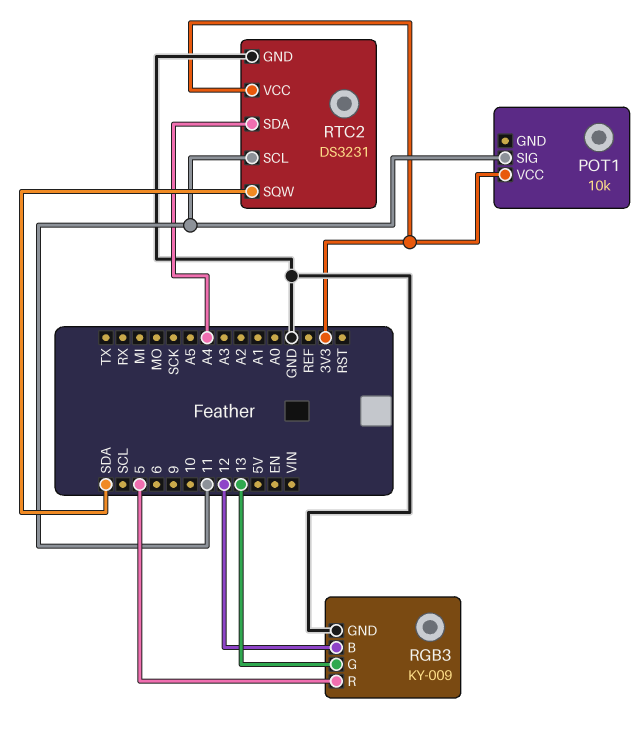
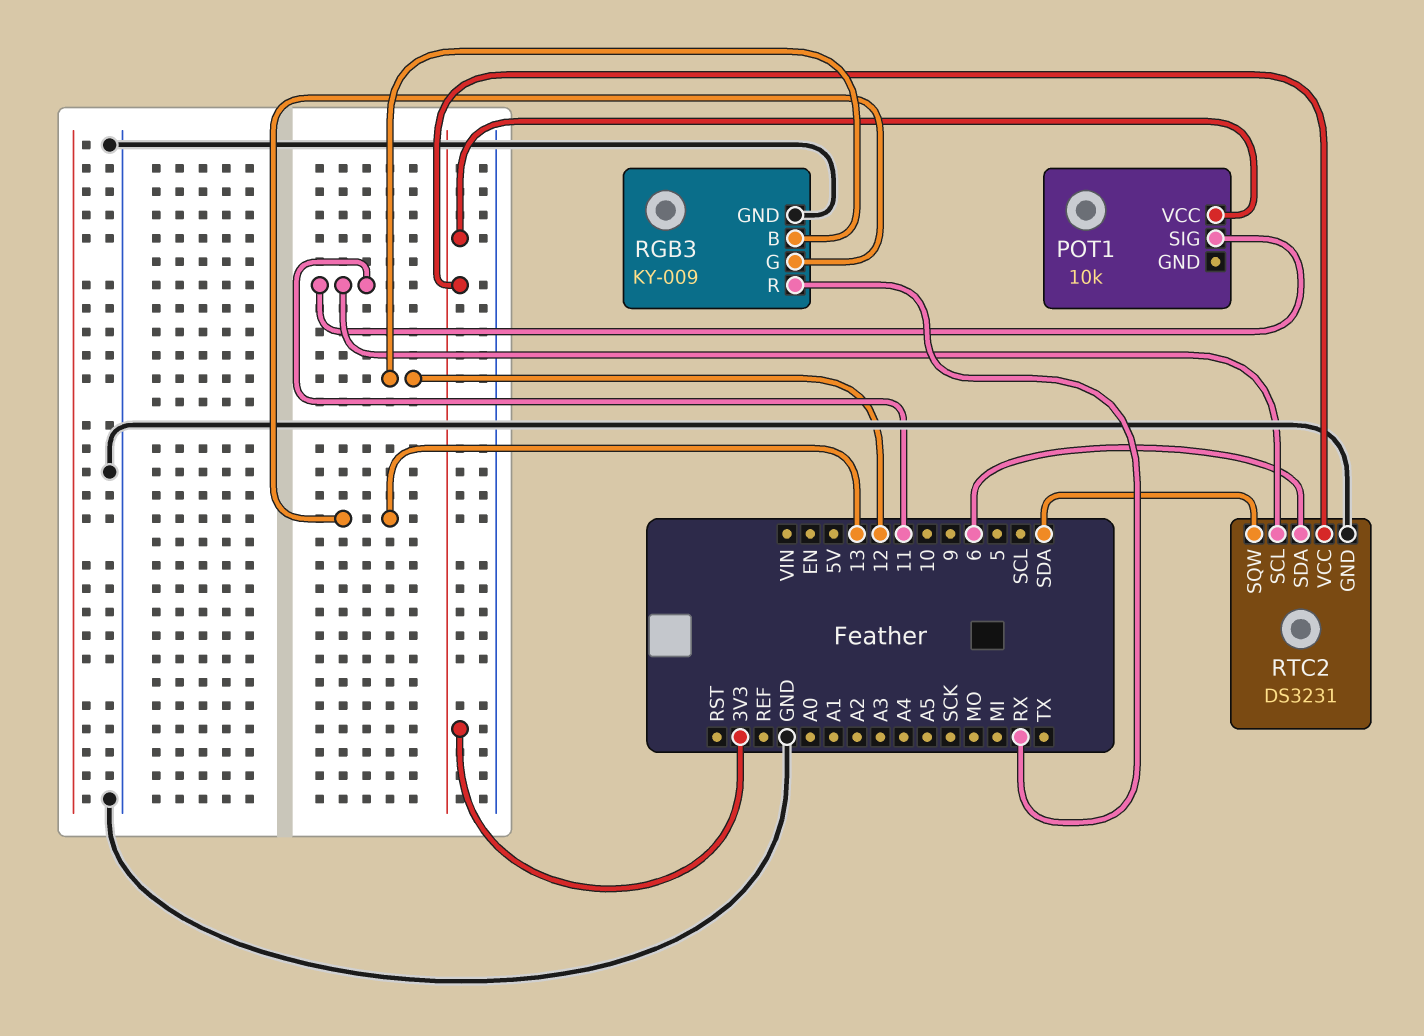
RGB3 pin R: 5 -> RX
RTC2 pin SDA: A4 -> 6

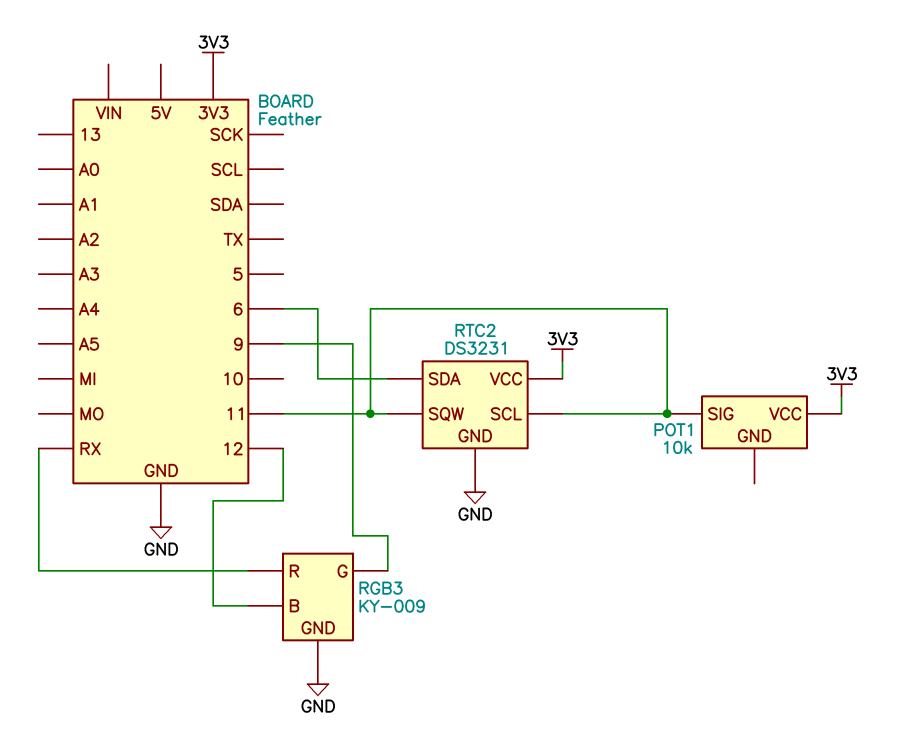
RGB3 pin G: 13 -> 9
RTC2 pin SQW: SDA -> 11

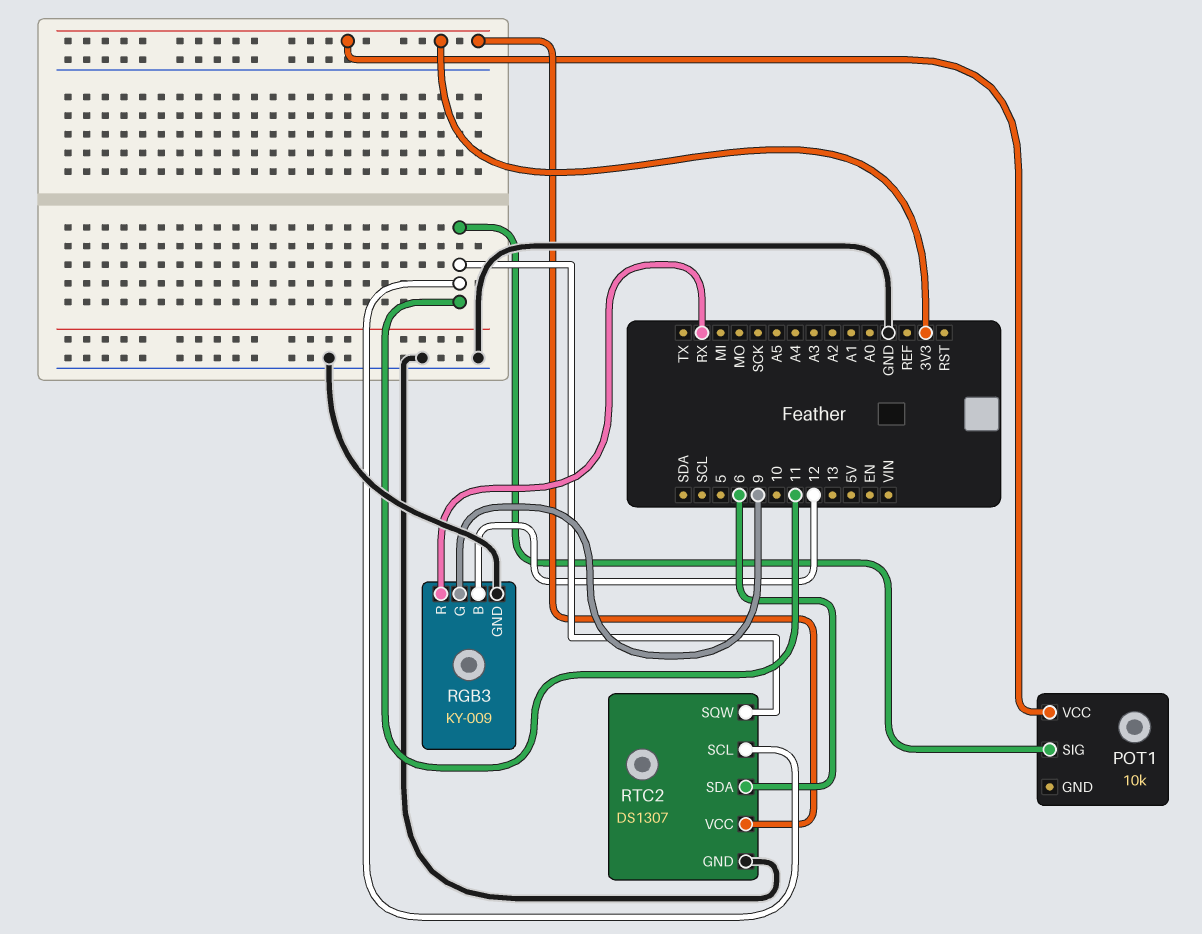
RTC2: DS3231 -> DS1307

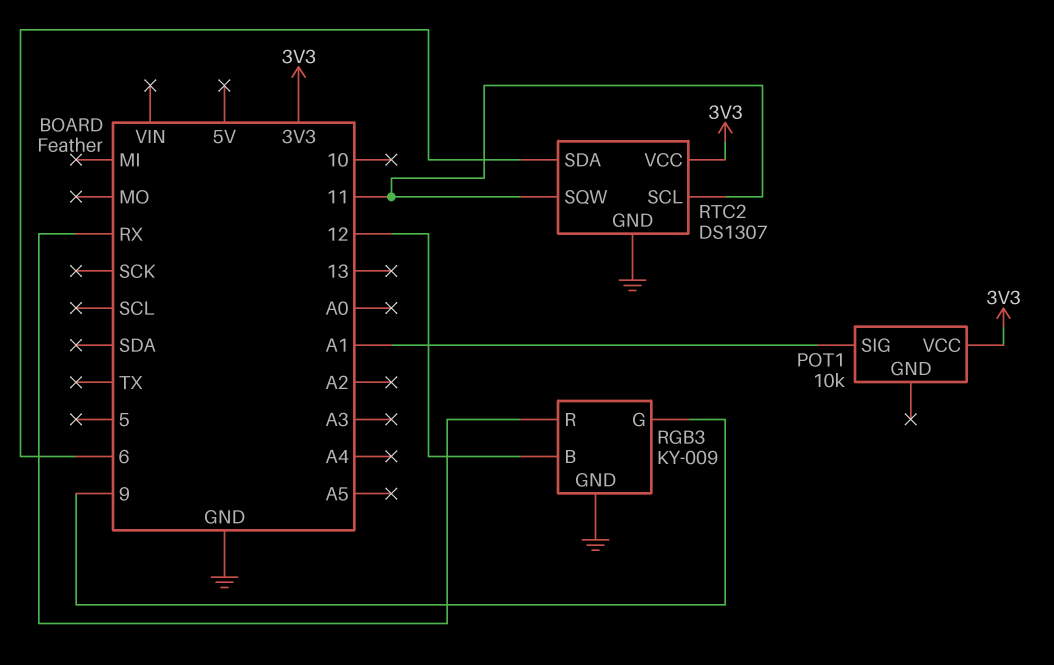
POT1 pin SIG: 11 -> A1

